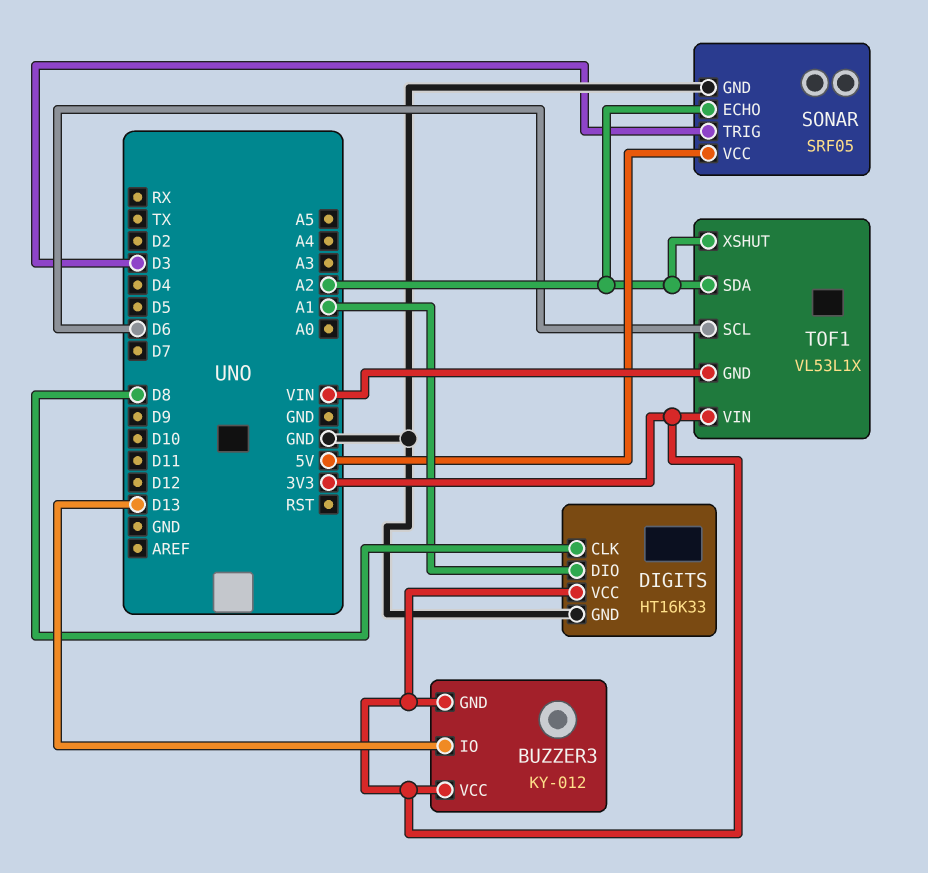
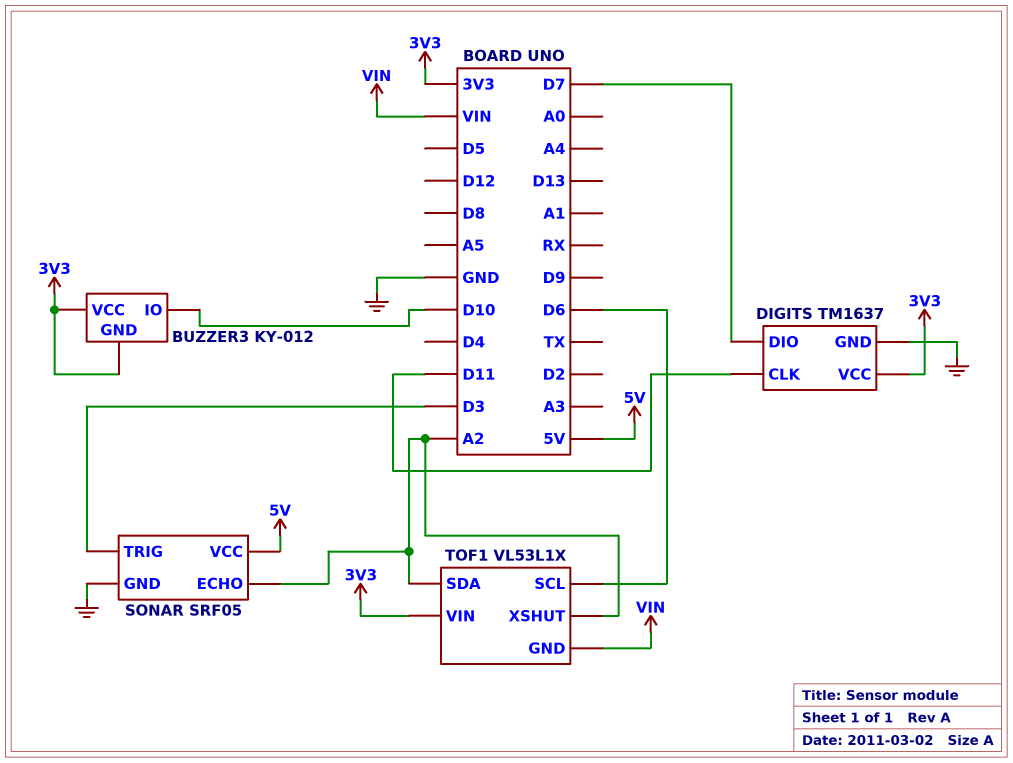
BUZZER3 pin IO: D13 -> D10
DIGITS: HT16K33 -> TM1637
DIGITS pin CLK: D8 -> D11
DIGITS pin DIO: A1 -> D7

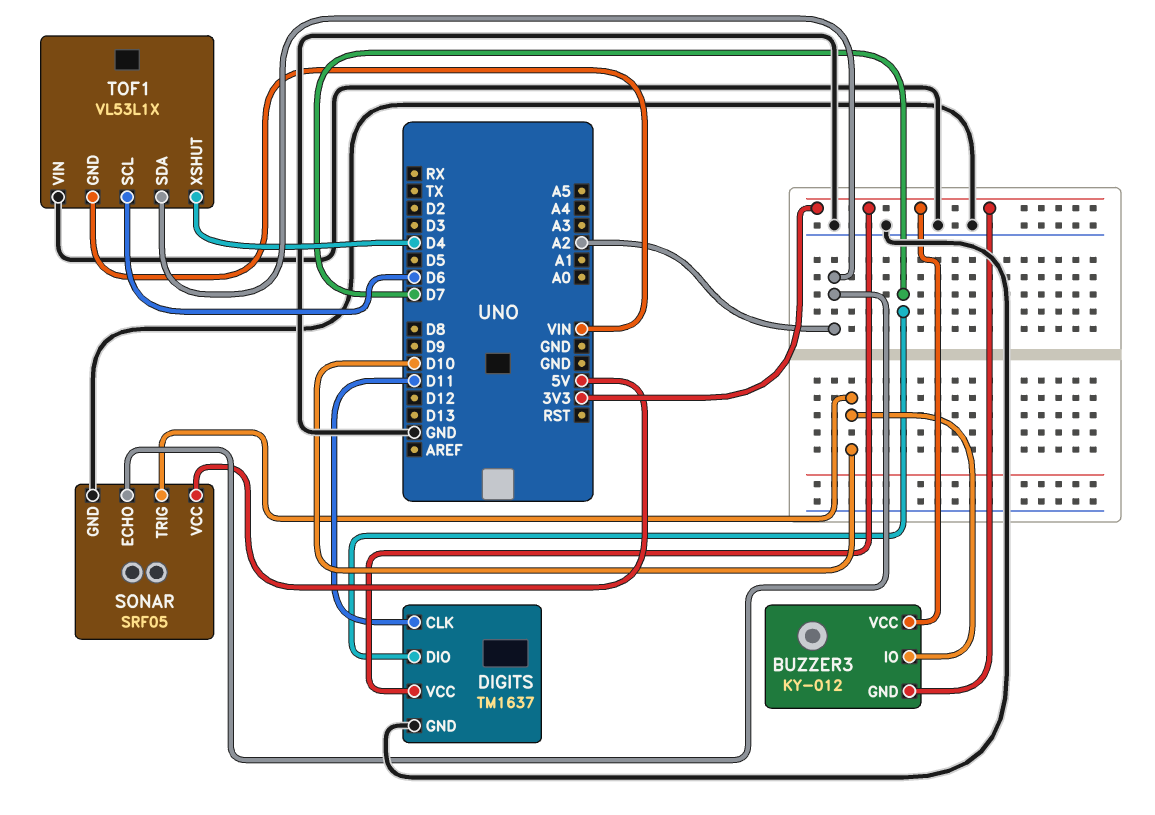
SONAR pin TRIG: D3 -> D10
TOF1 pin VIN: 3V3 -> GND
TOF1 pin XSHUT: A2 -> D4

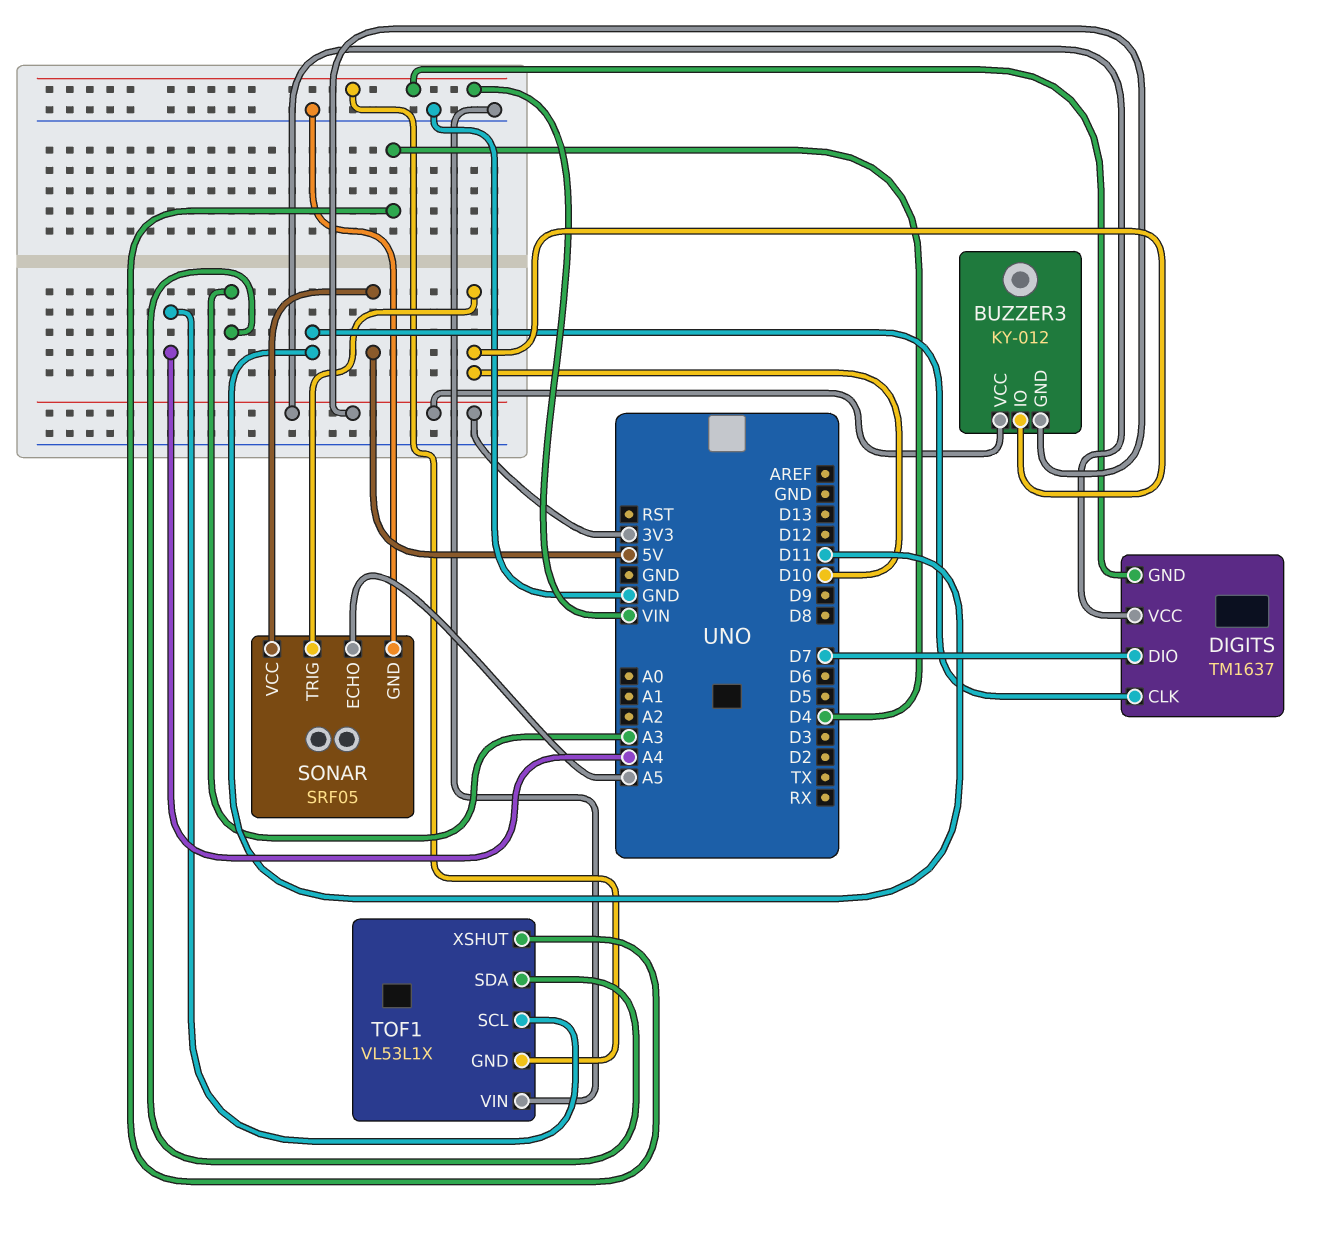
DIGITS pin GND: GND -> VIN
SONAR pin ECHO: A2 -> A5
TOF1 pin SCL: D6 -> A4
TOF1 pin SDA: A2 -> A3

